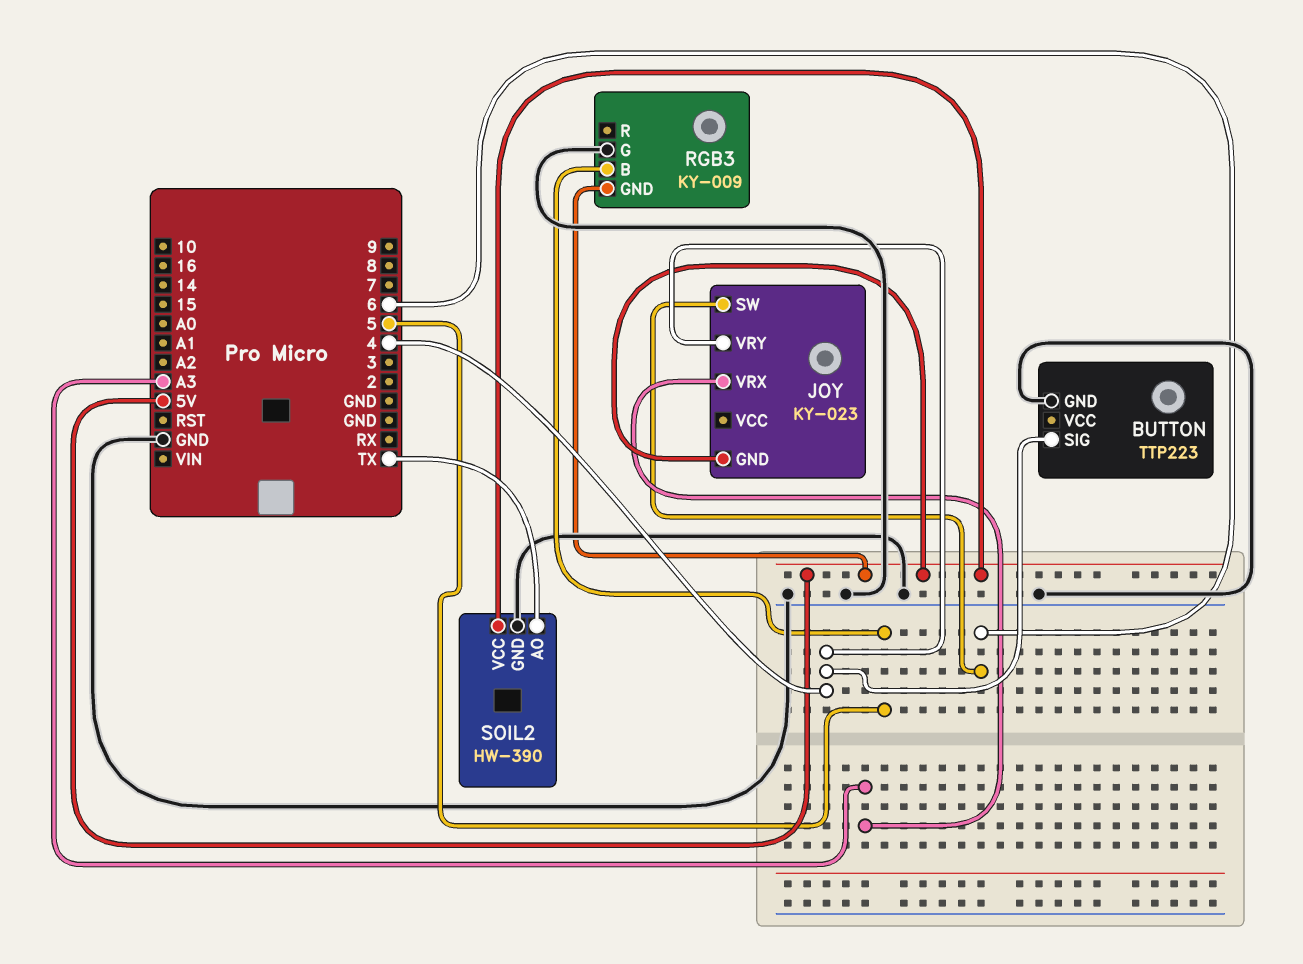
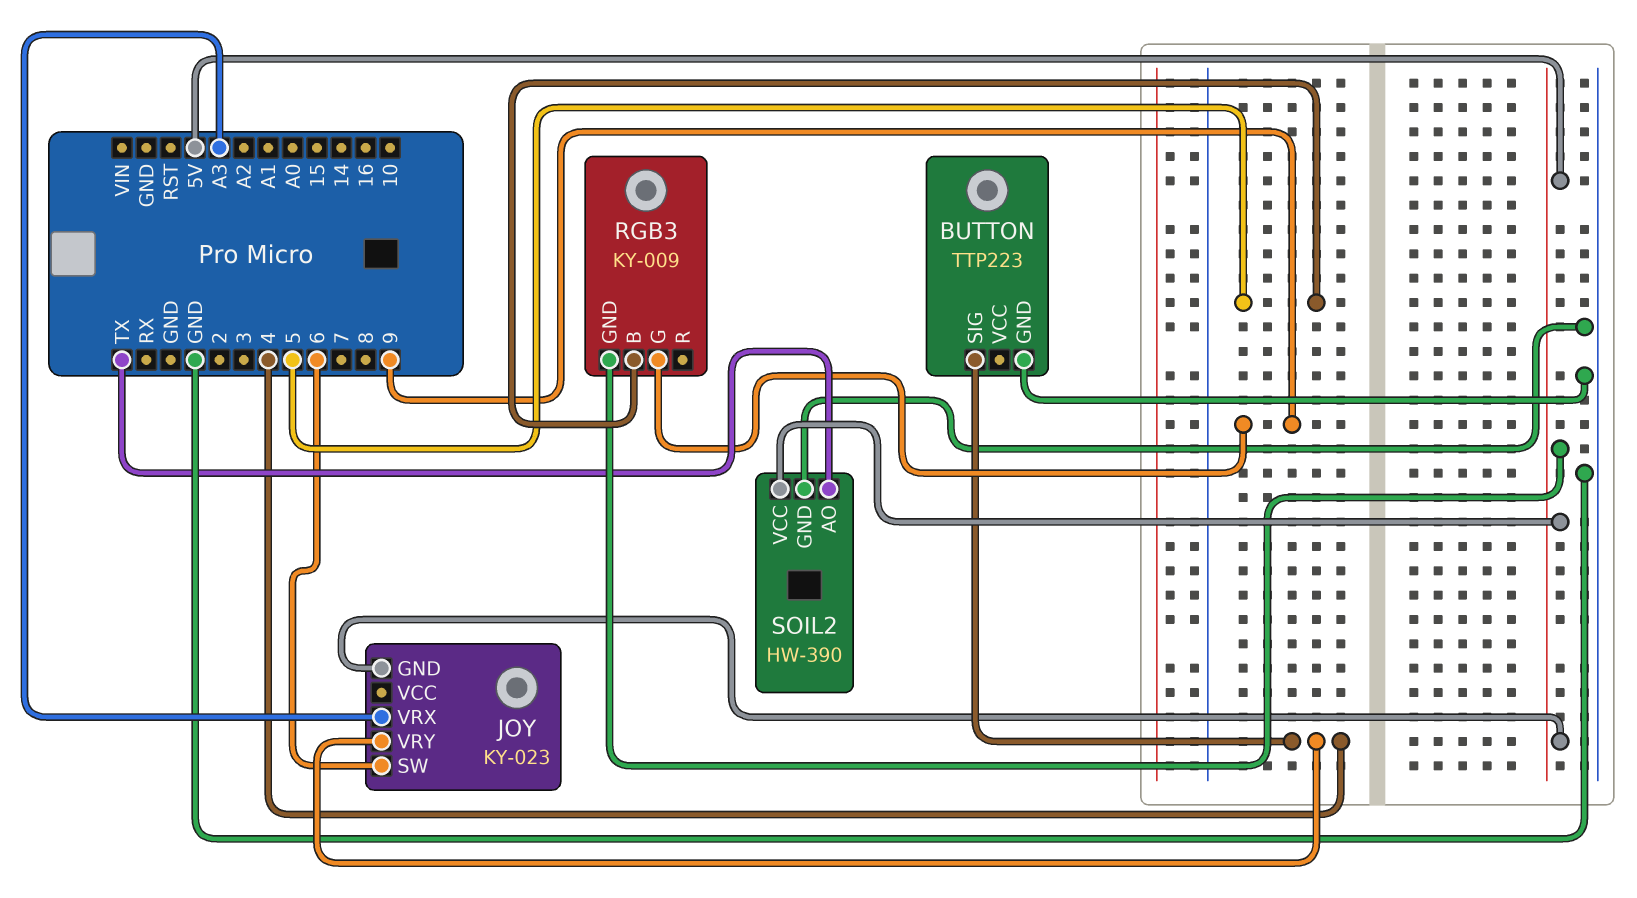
RGB3 pin G: GND -> 9

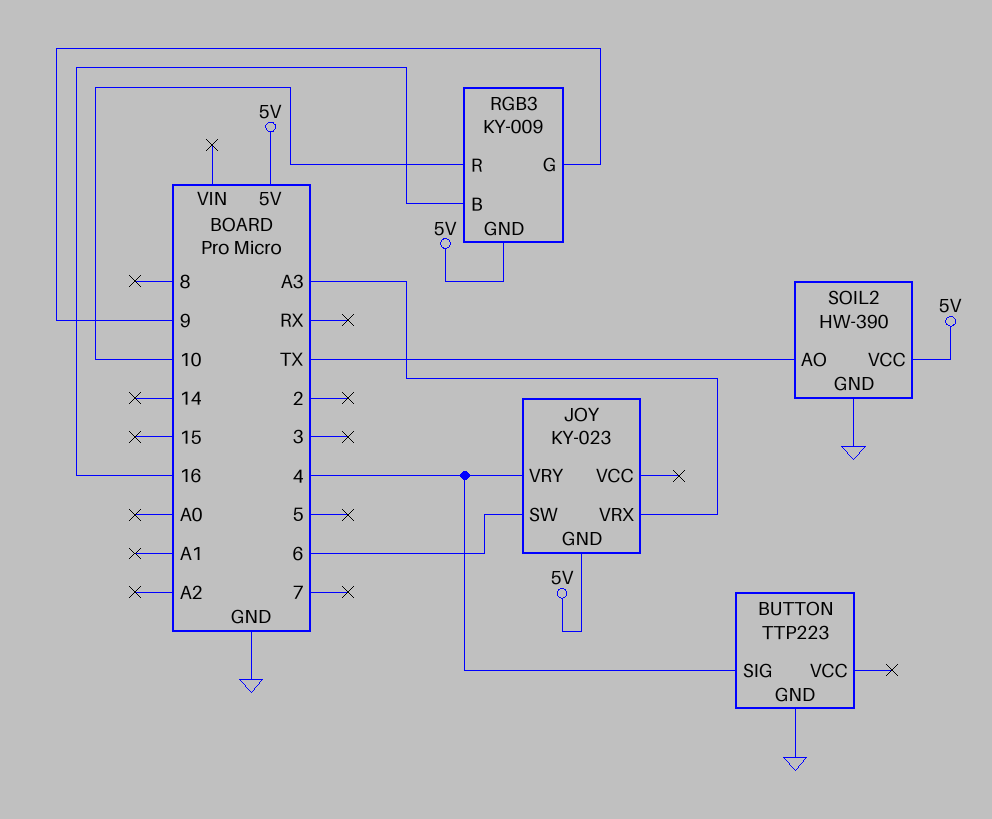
RGB3 pin B: 5 -> 16
RGB3 pin R: none -> 10

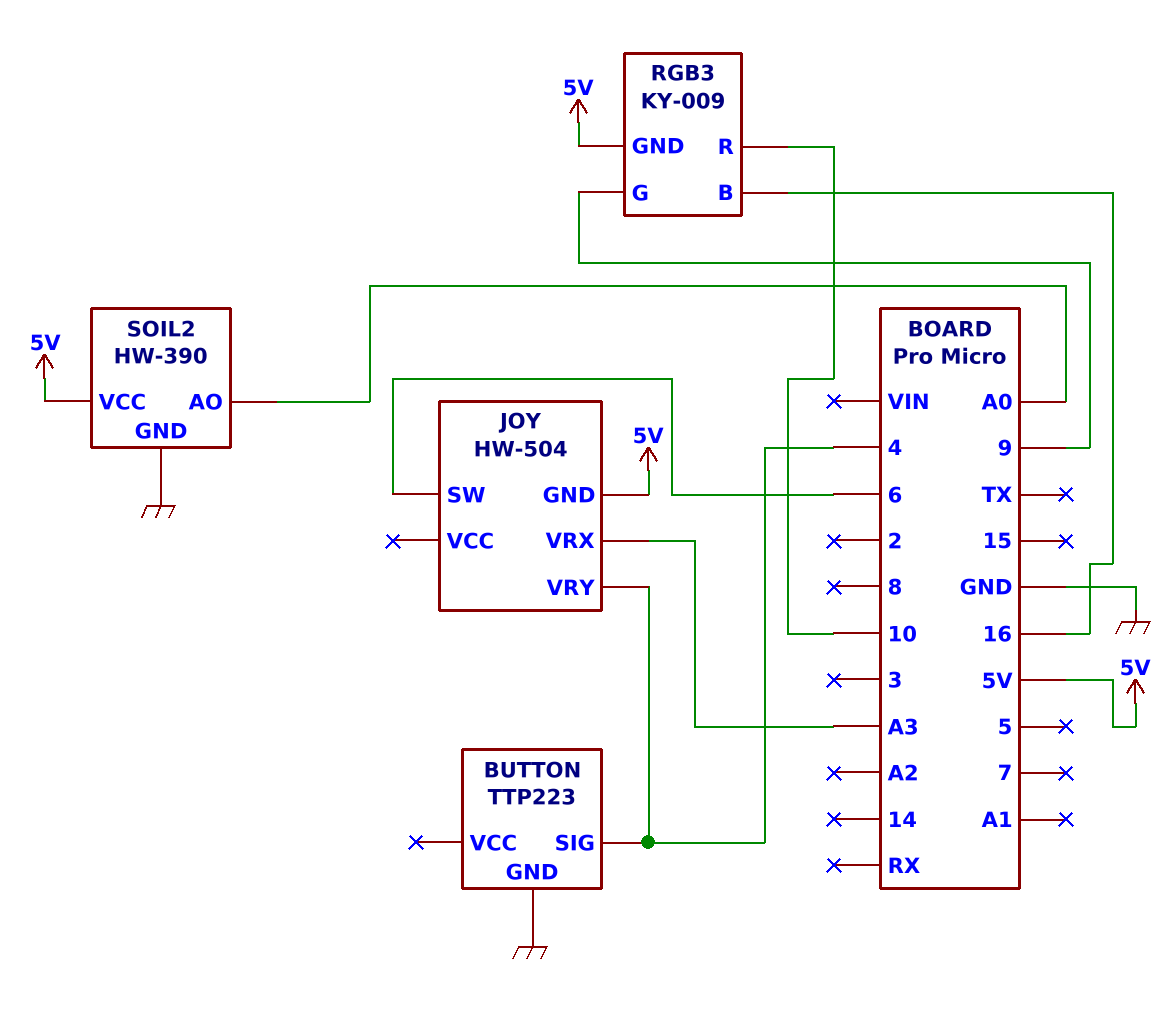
JOY: KY-023 -> HW-504
SOIL2 pin AO: TX -> A0

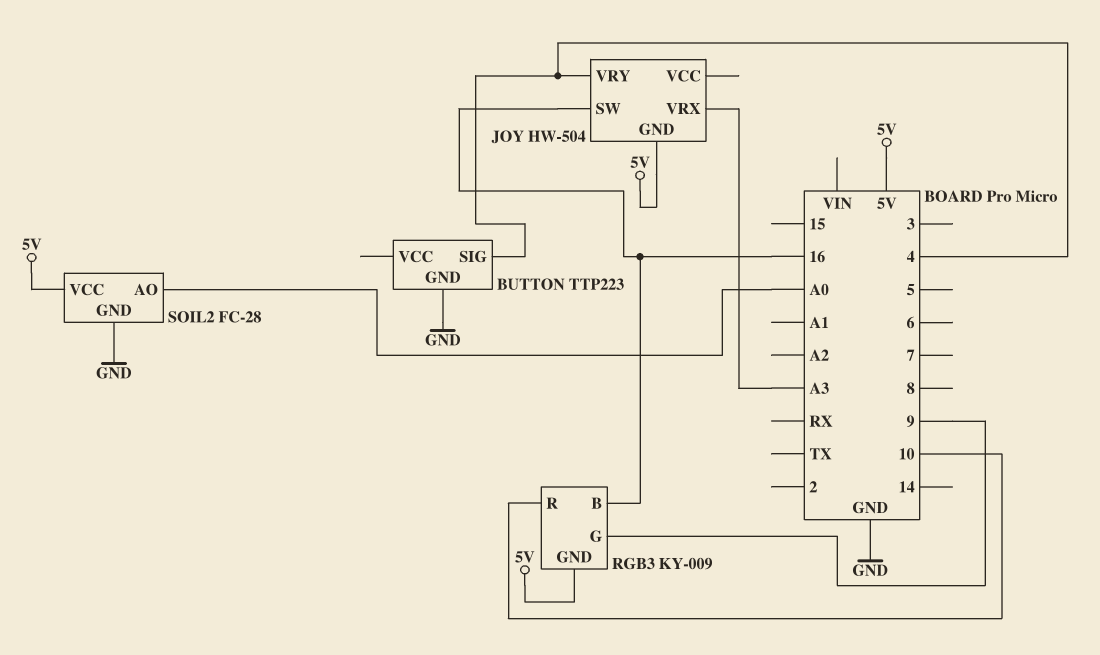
JOY pin SW: 6 -> 16
SOIL2: HW-390 -> FC-28

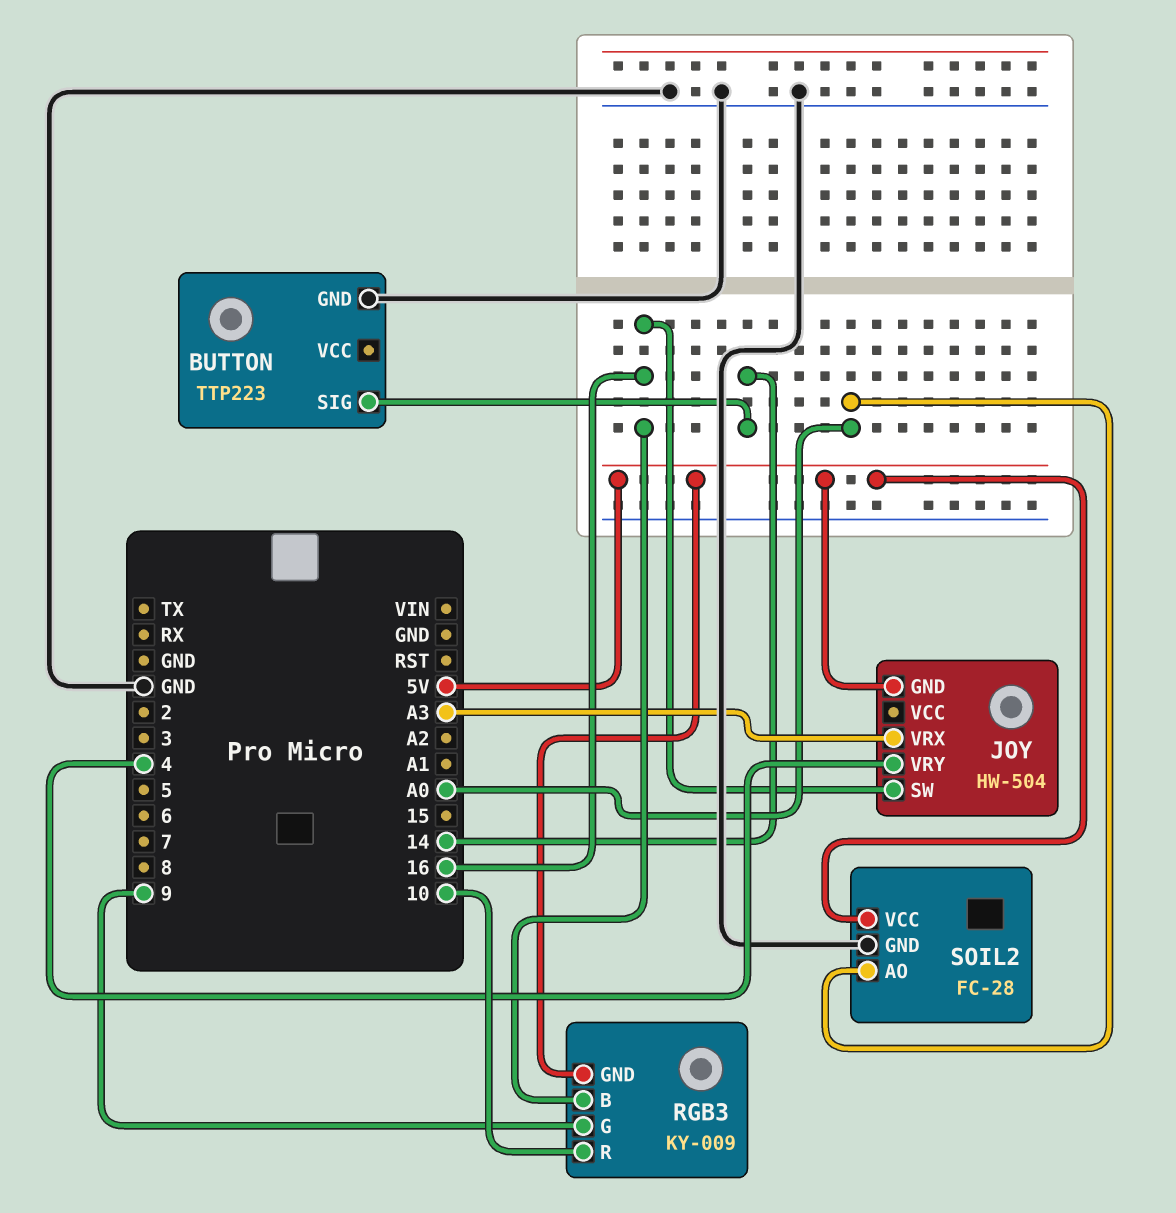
BUTTON pin SIG: 4 -> 14

